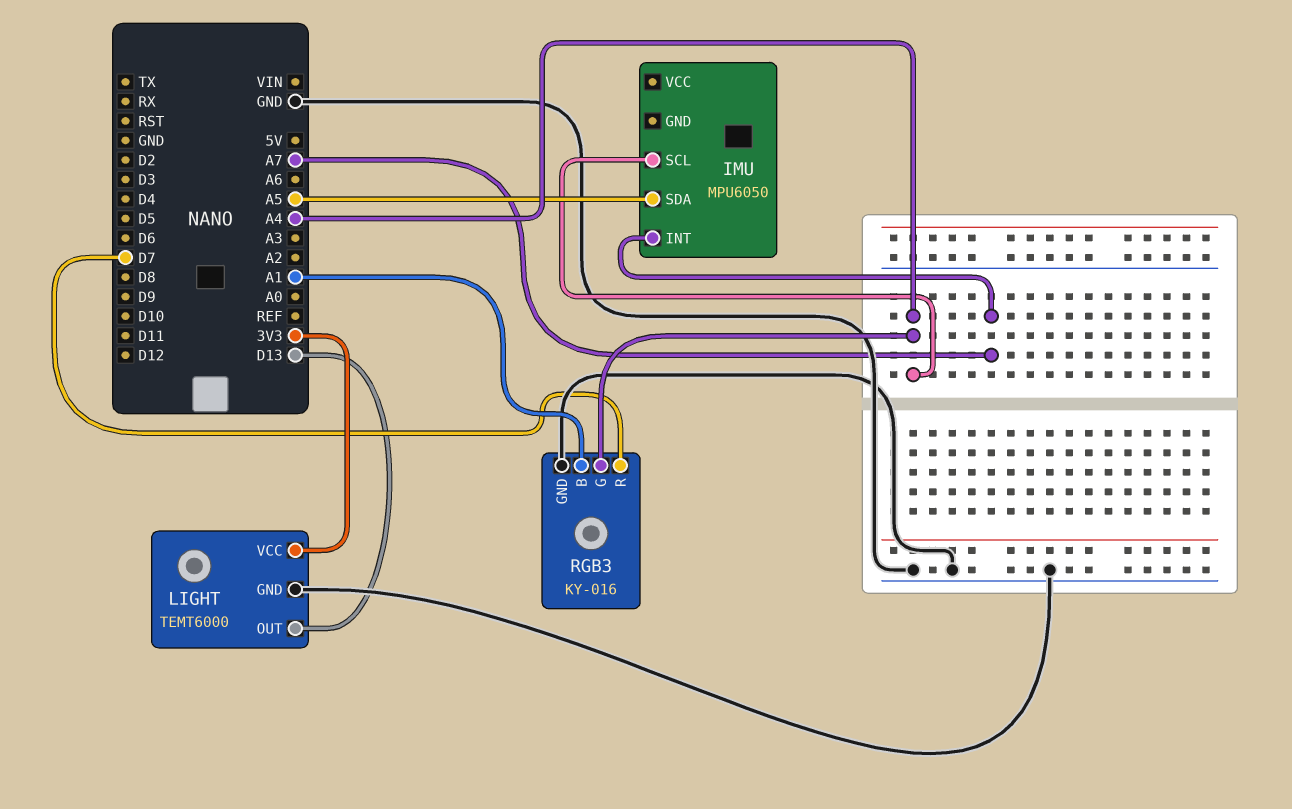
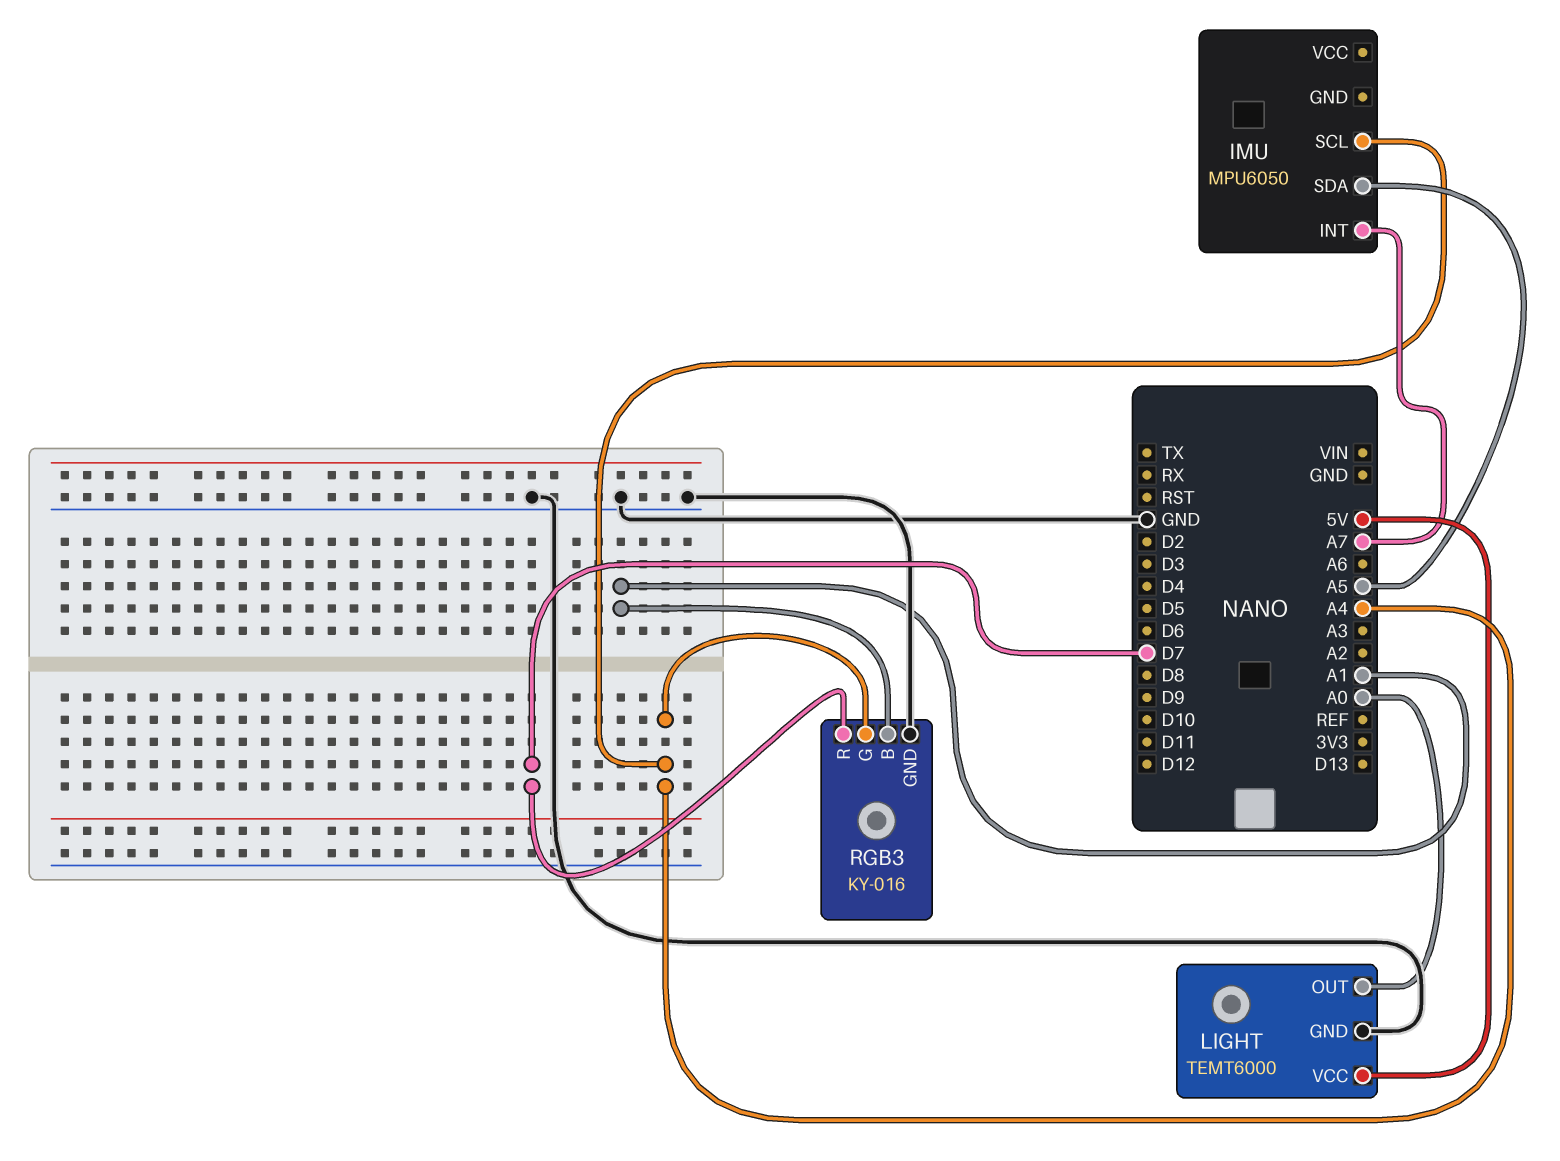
LIGHT pin OUT: D13 -> A0
LIGHT pin VCC: 3V3 -> 5V

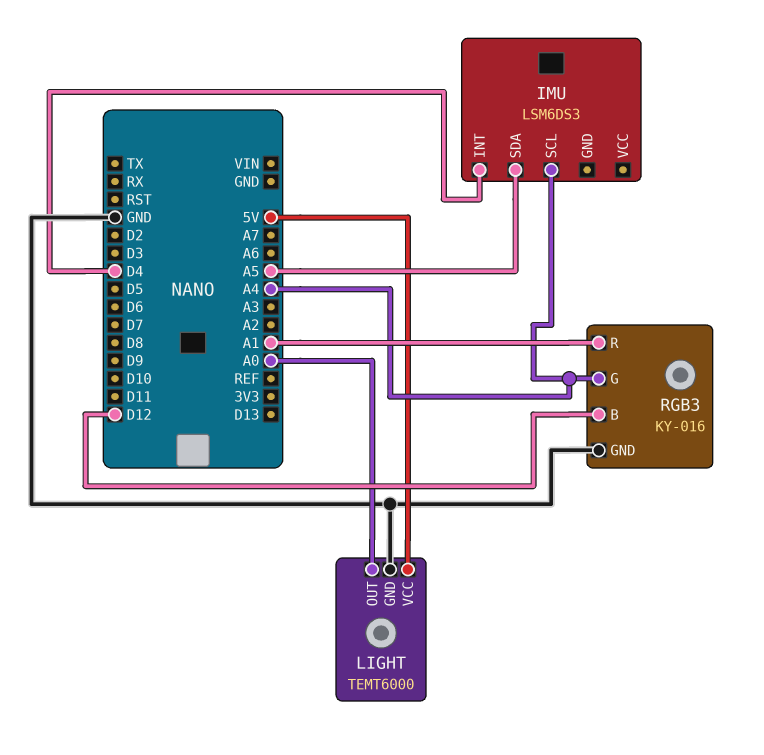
IMU: MPU6050 -> LSM6DS3
IMU pin INT: A7 -> D4
RGB3 pin B: A1 -> D12
RGB3 pin R: D7 -> A1

